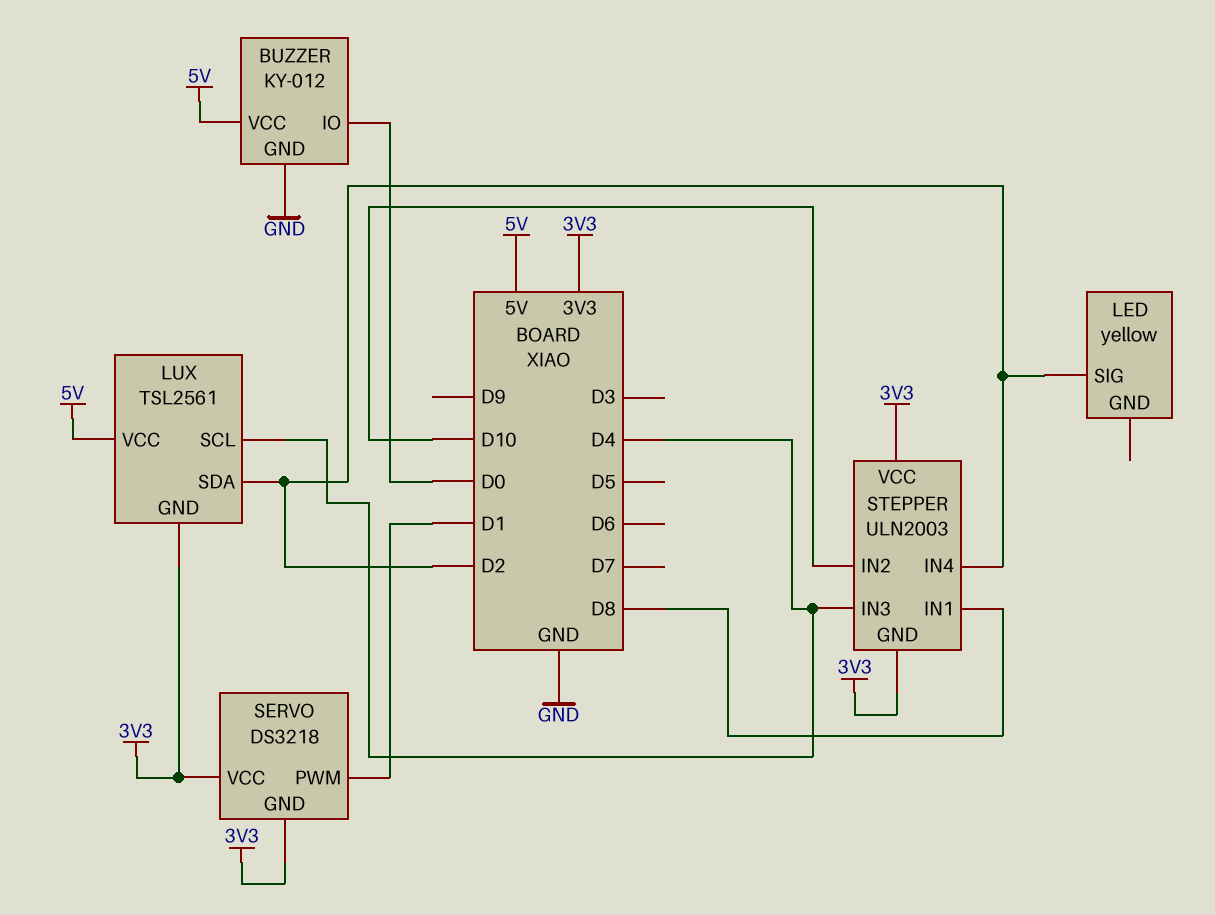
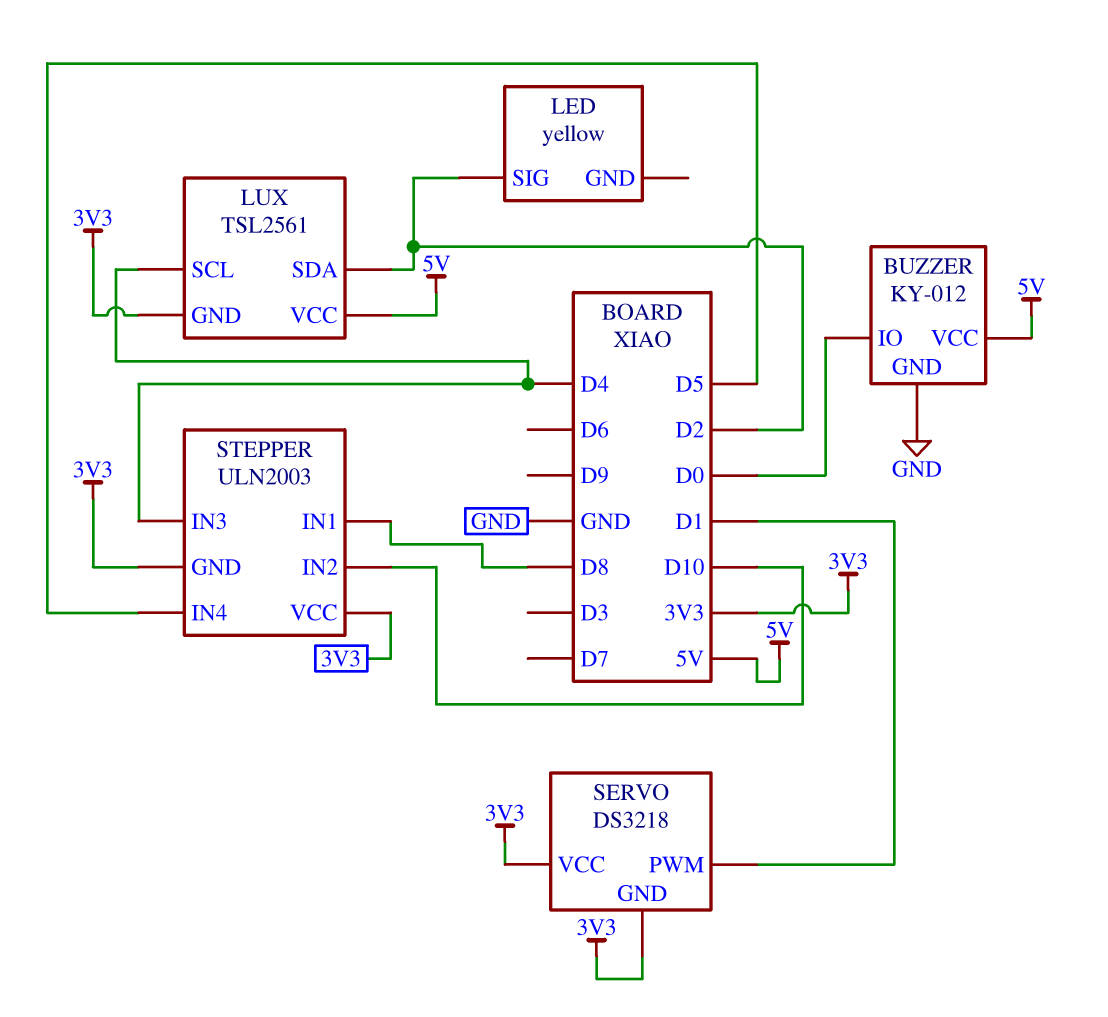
STEPPER pin IN4: D2 -> D5

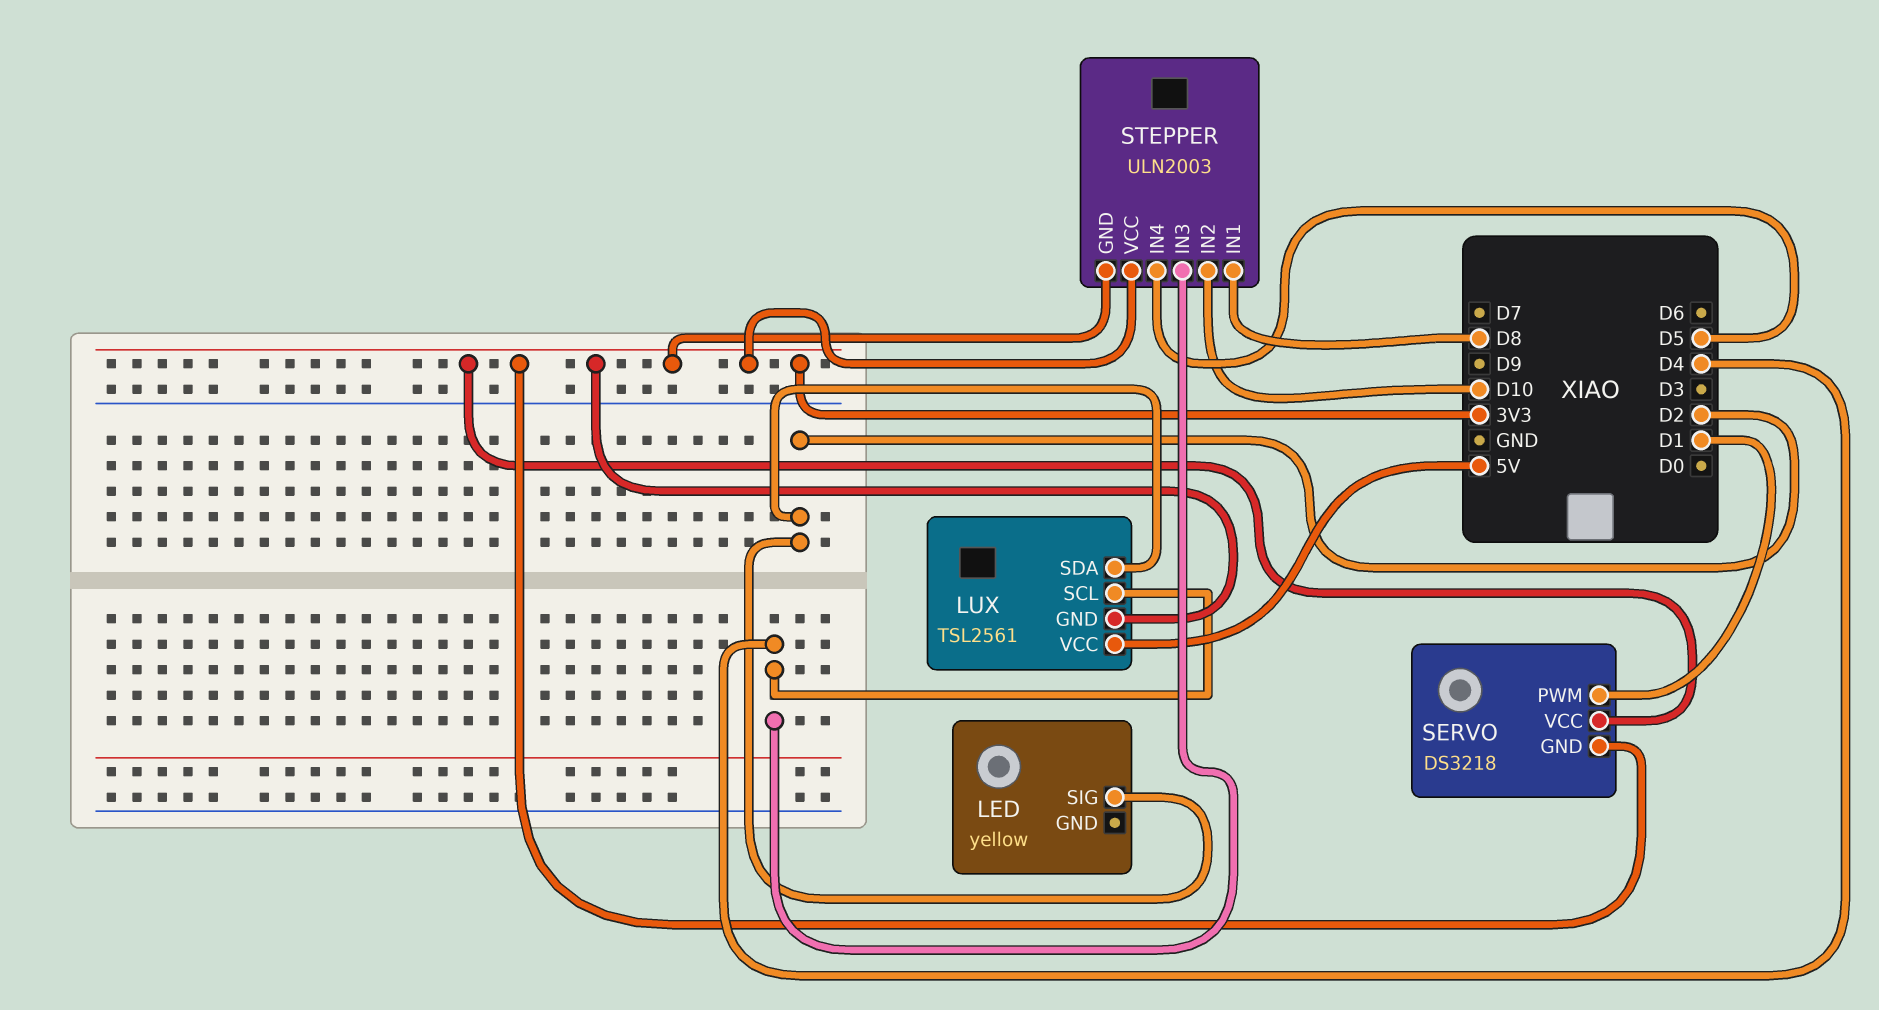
BUZZER: KY-012 -> none
BUZZER pin GND: GND -> none
BUZZER pin IO: D0 -> none
BUZZER pin VCC: 5V -> none

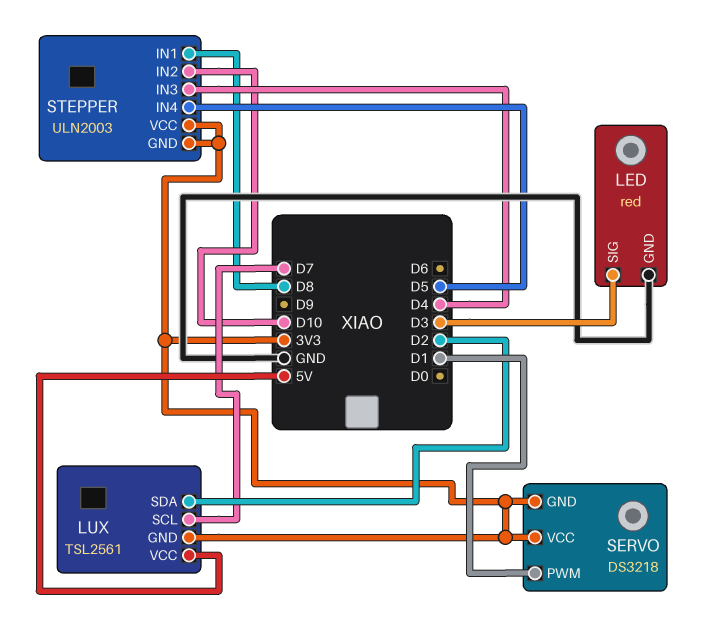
LED: yellow -> red
LED pin GND: none -> GND
LED pin SIG: D2 -> D3
LUX pin SCL: D4 -> D7

